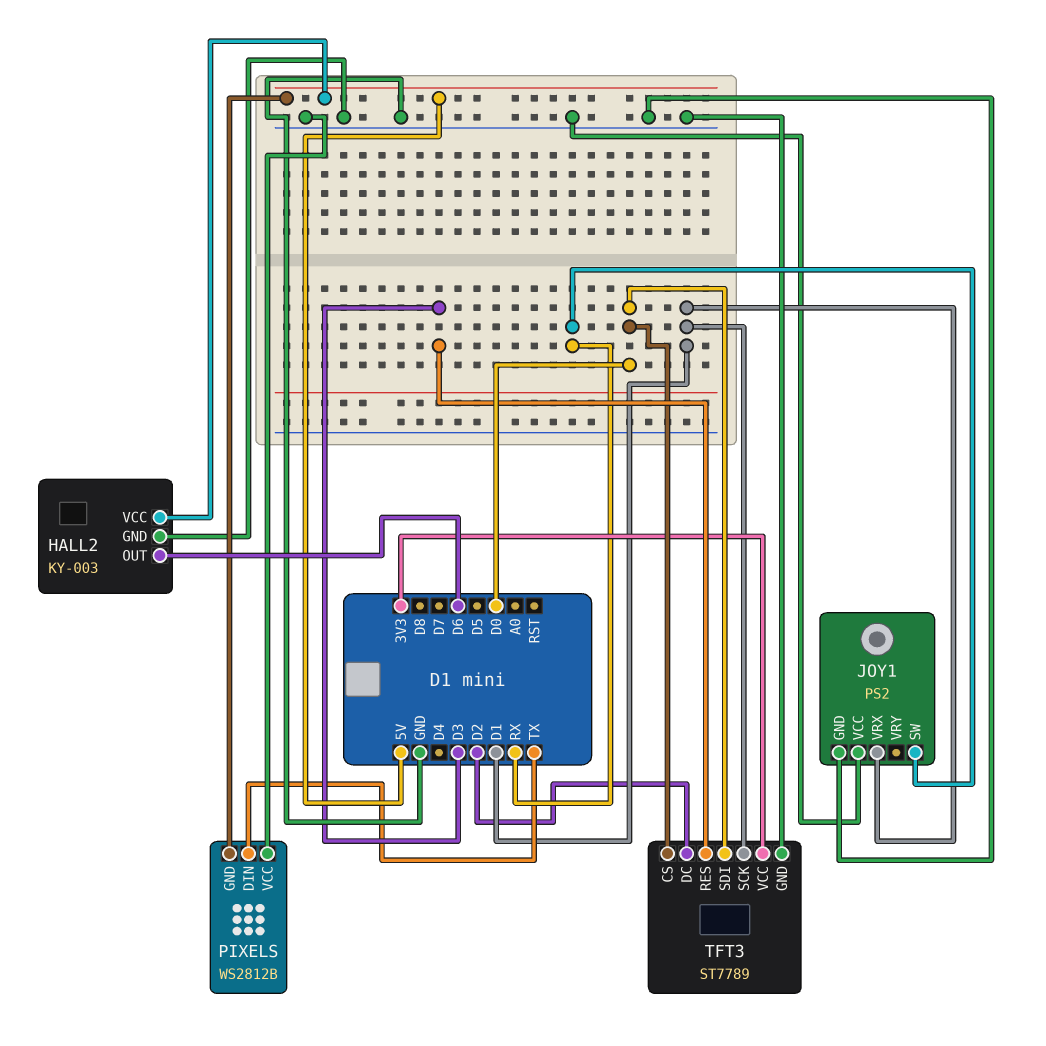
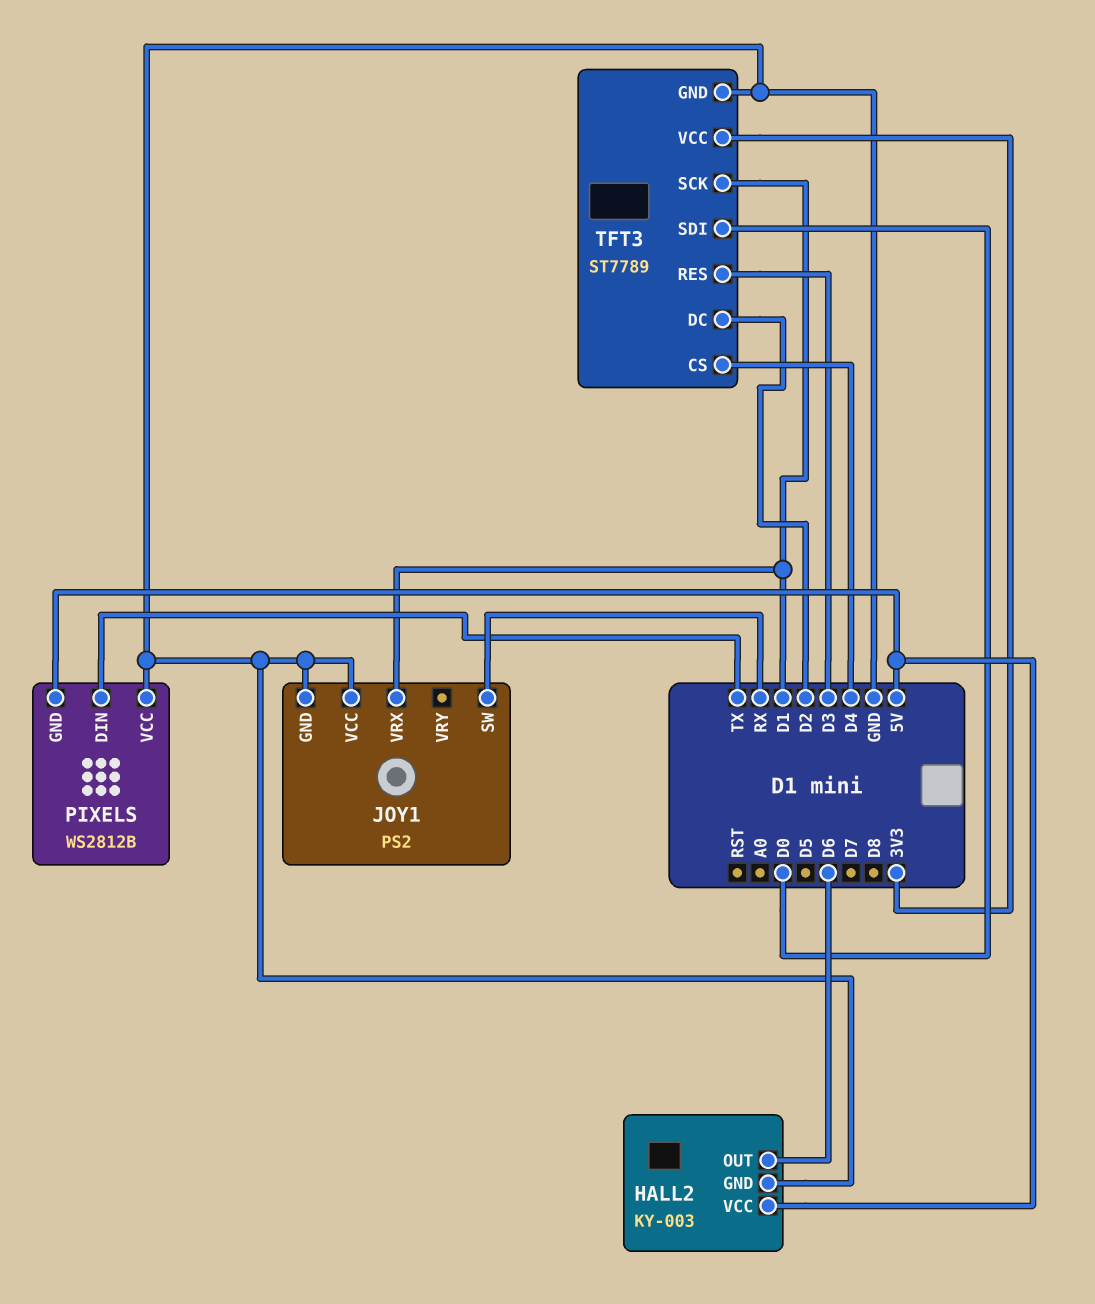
TFT3 pin CS: D0 -> D4

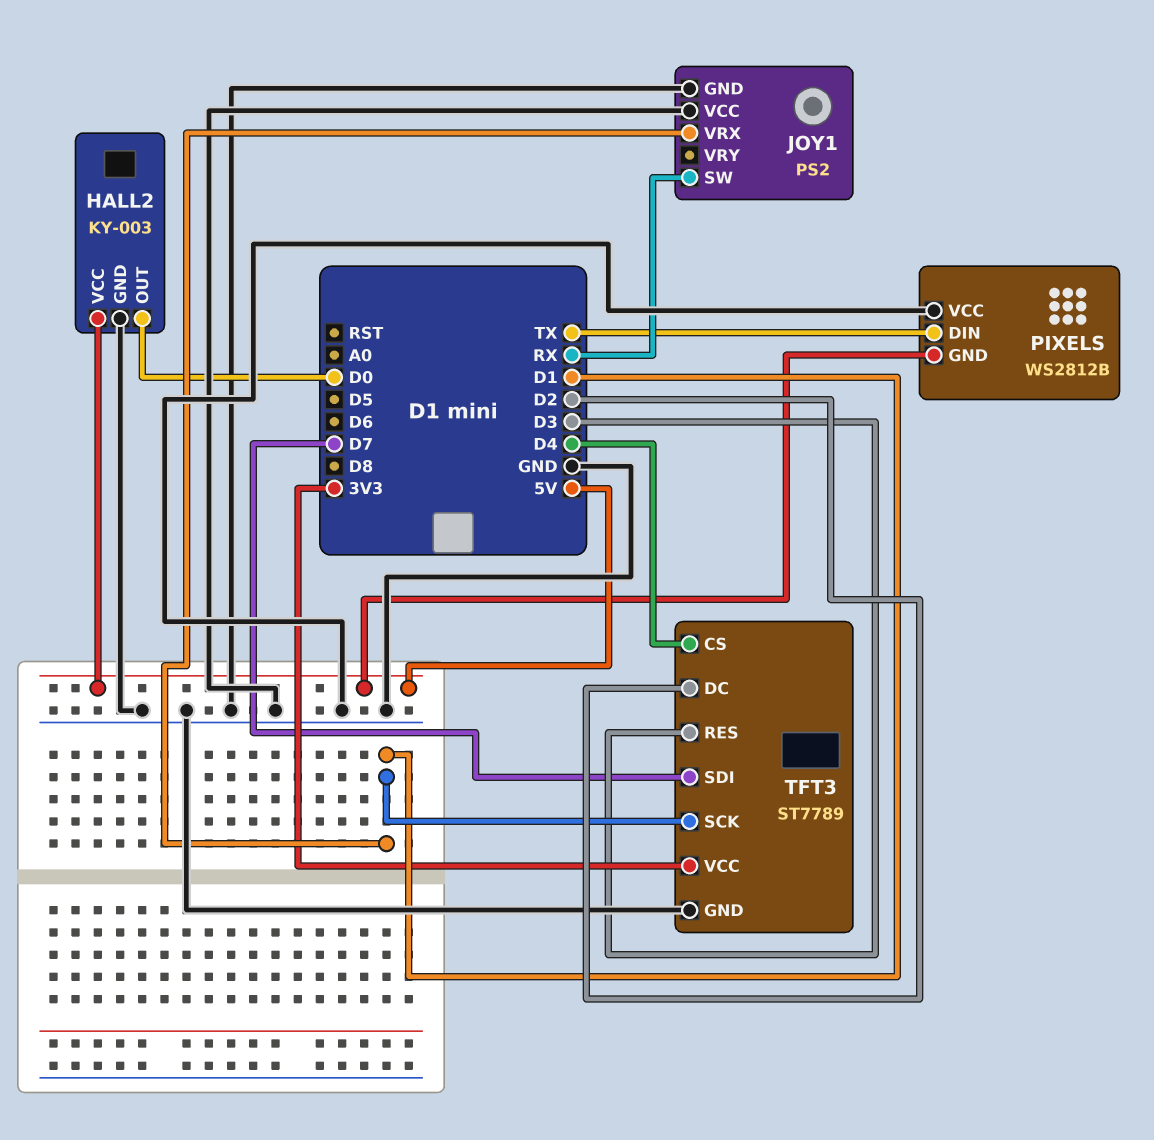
HALL2 pin OUT: D6 -> D0
TFT3 pin SDI: D0 -> D7

